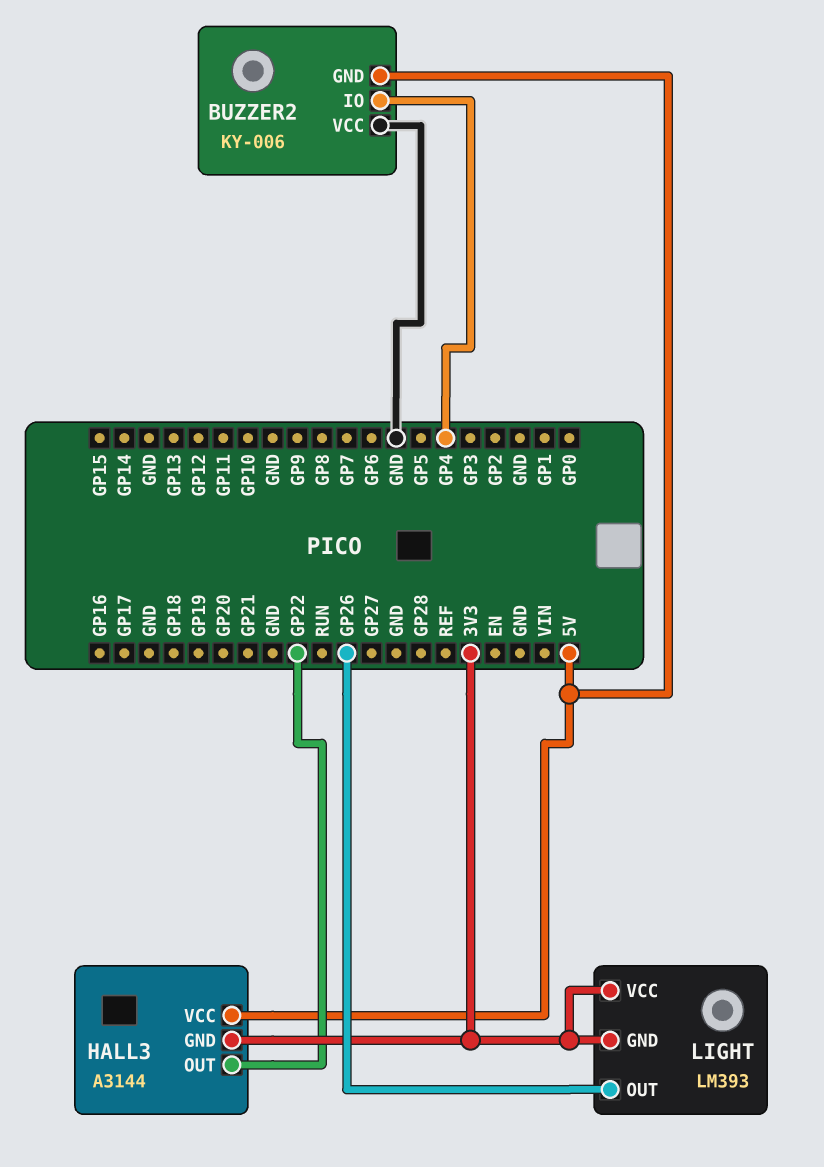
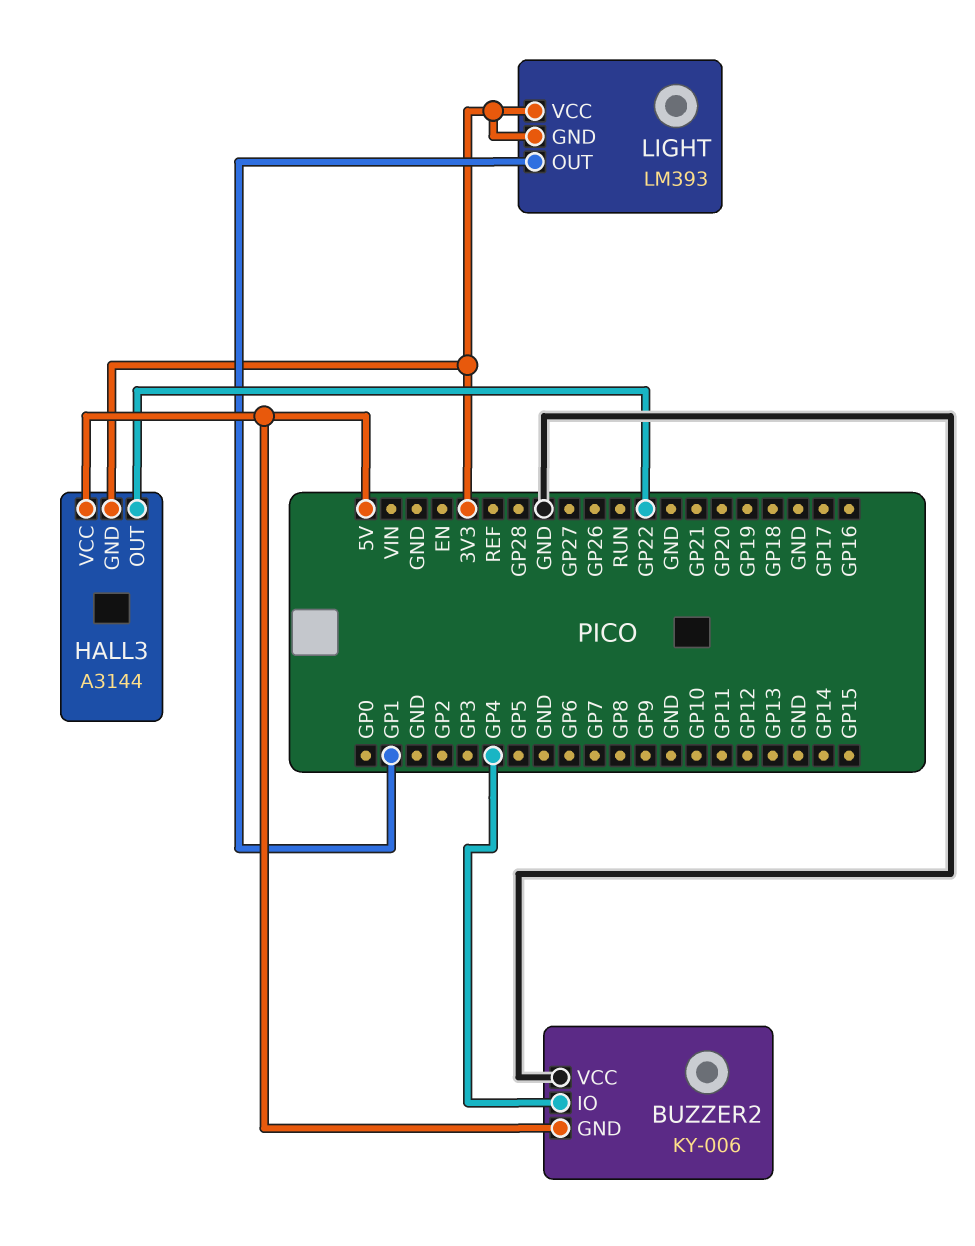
LIGHT pin OUT: GP26 -> GP1

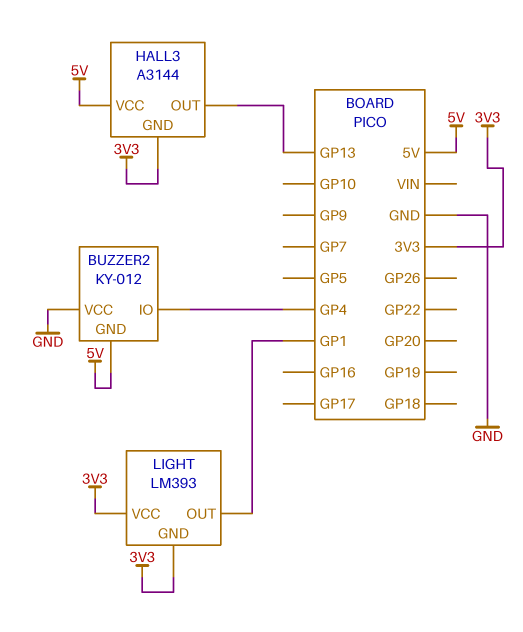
BUZZER2: KY-006 -> KY-012
HALL3 pin OUT: GP22 -> GP13

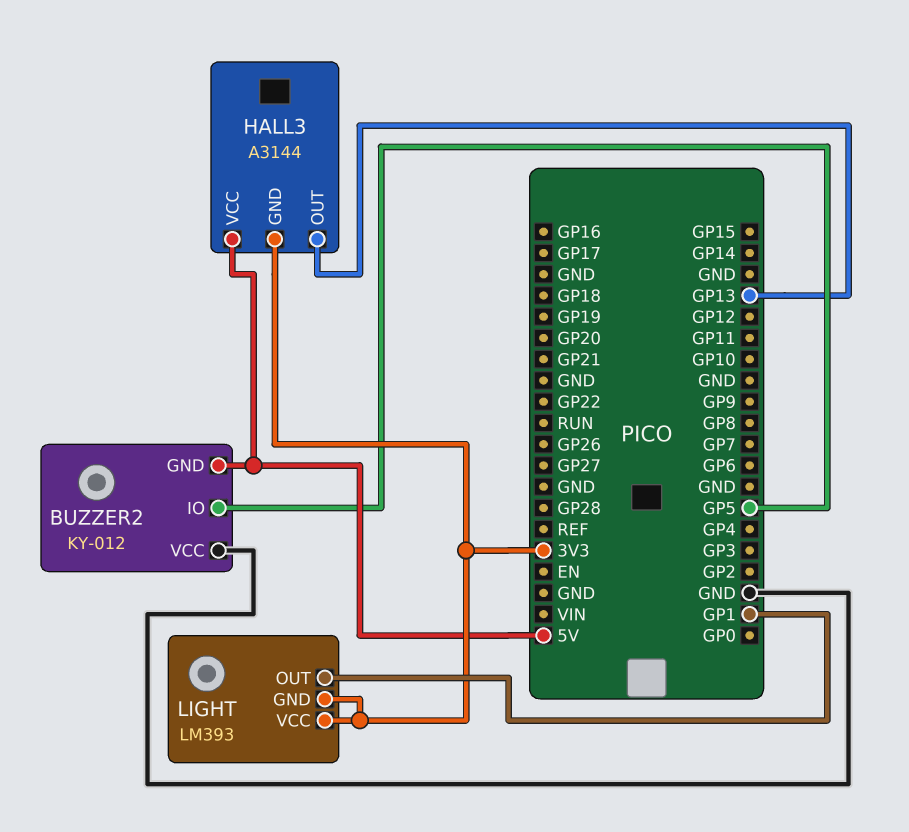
BUZZER2 pin IO: GP4 -> GP5

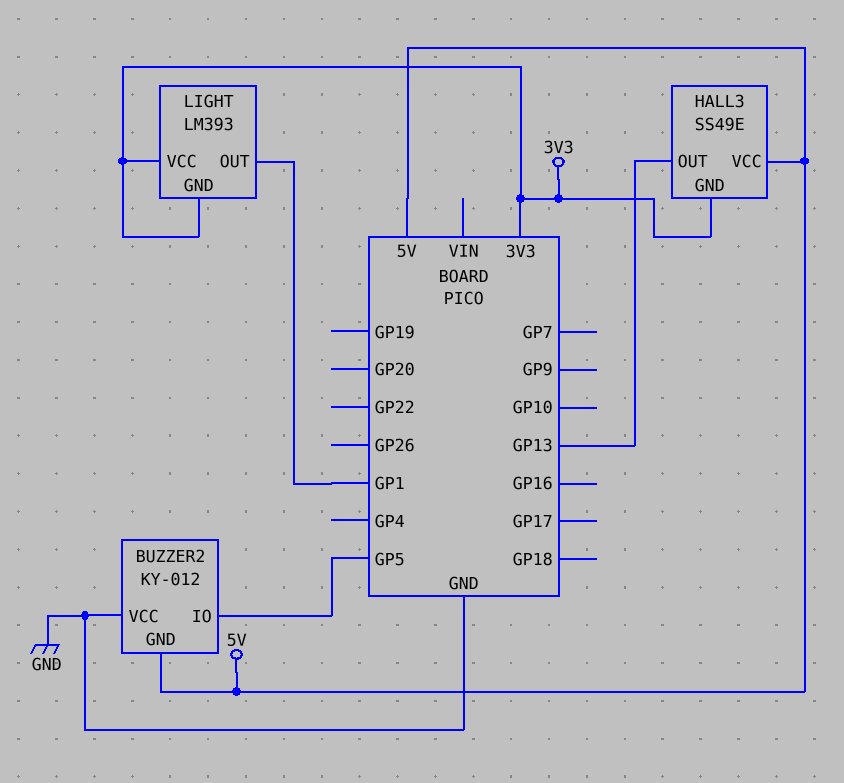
HALL3: A3144 -> SS49E

